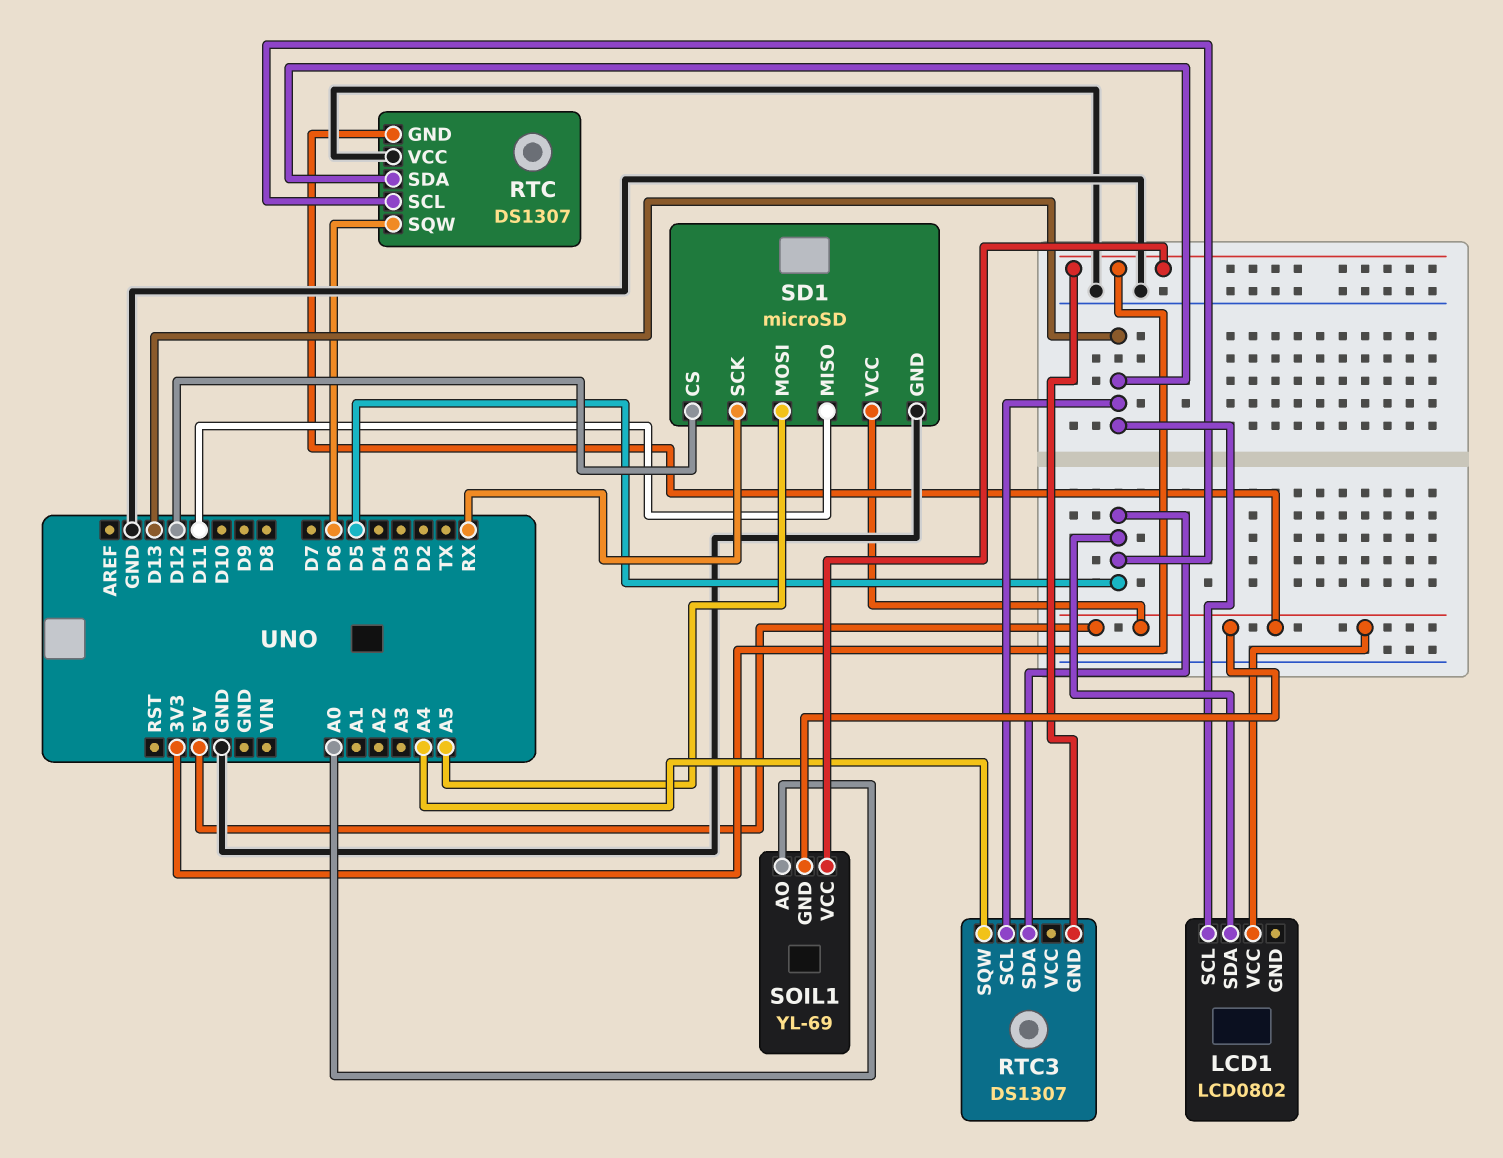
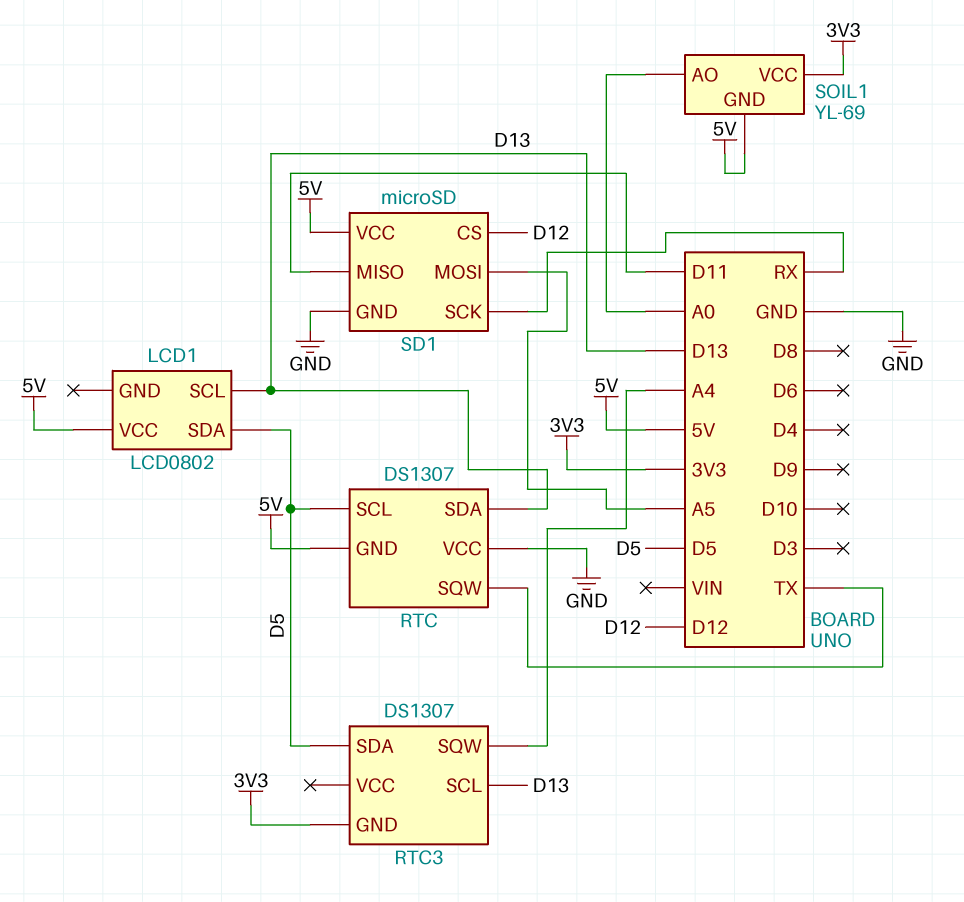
RTC pin SQW: D6 -> TX

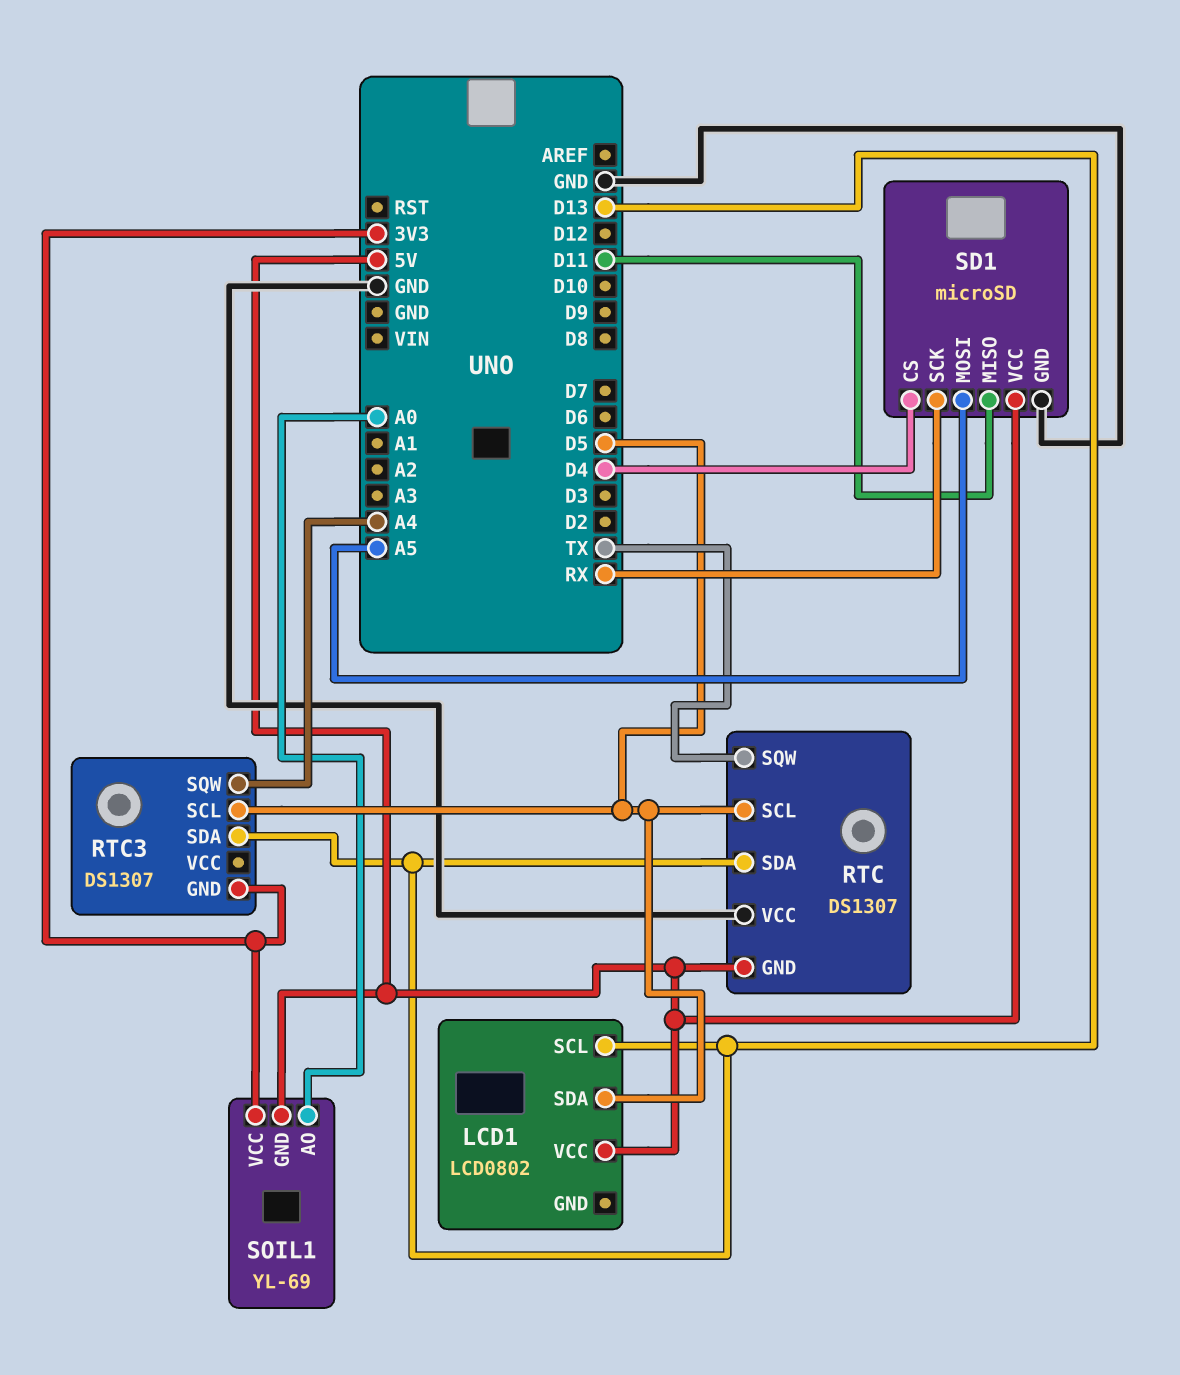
RTC3 pin SCL: D13 -> D5
RTC3 pin SDA: D5 -> D13
SD1 pin CS: D12 -> D4

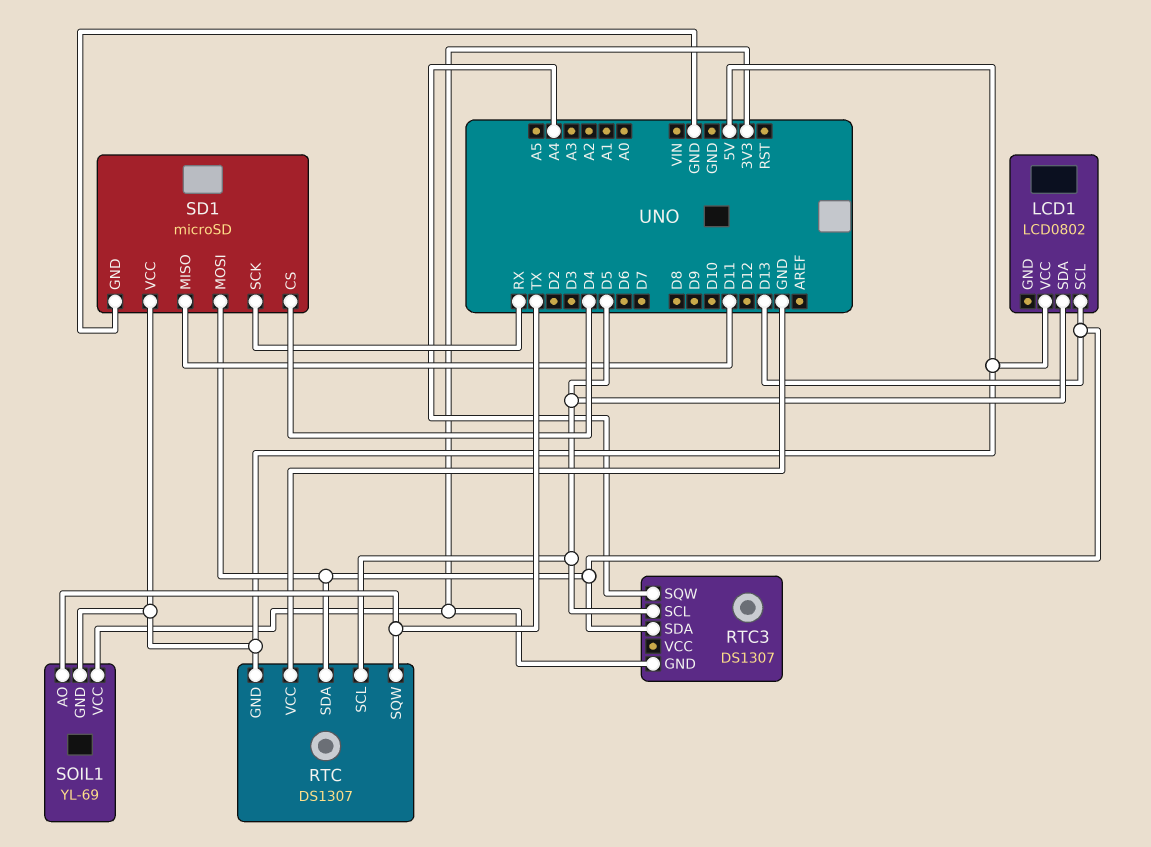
SD1 pin MOSI: A5 -> D13
SOIL1 pin AO: A0 -> TX

